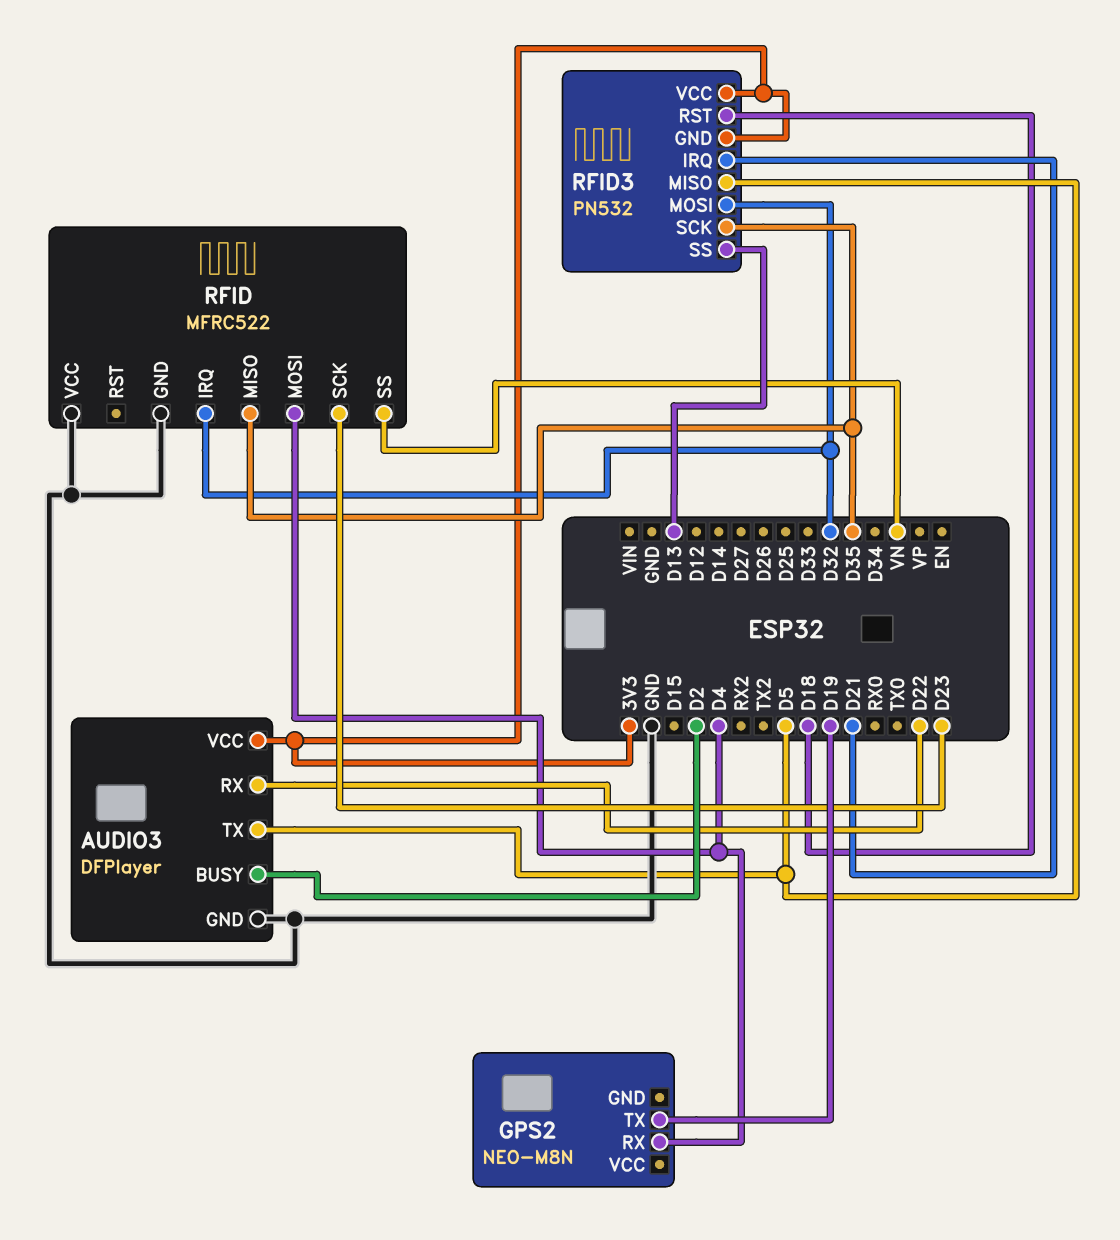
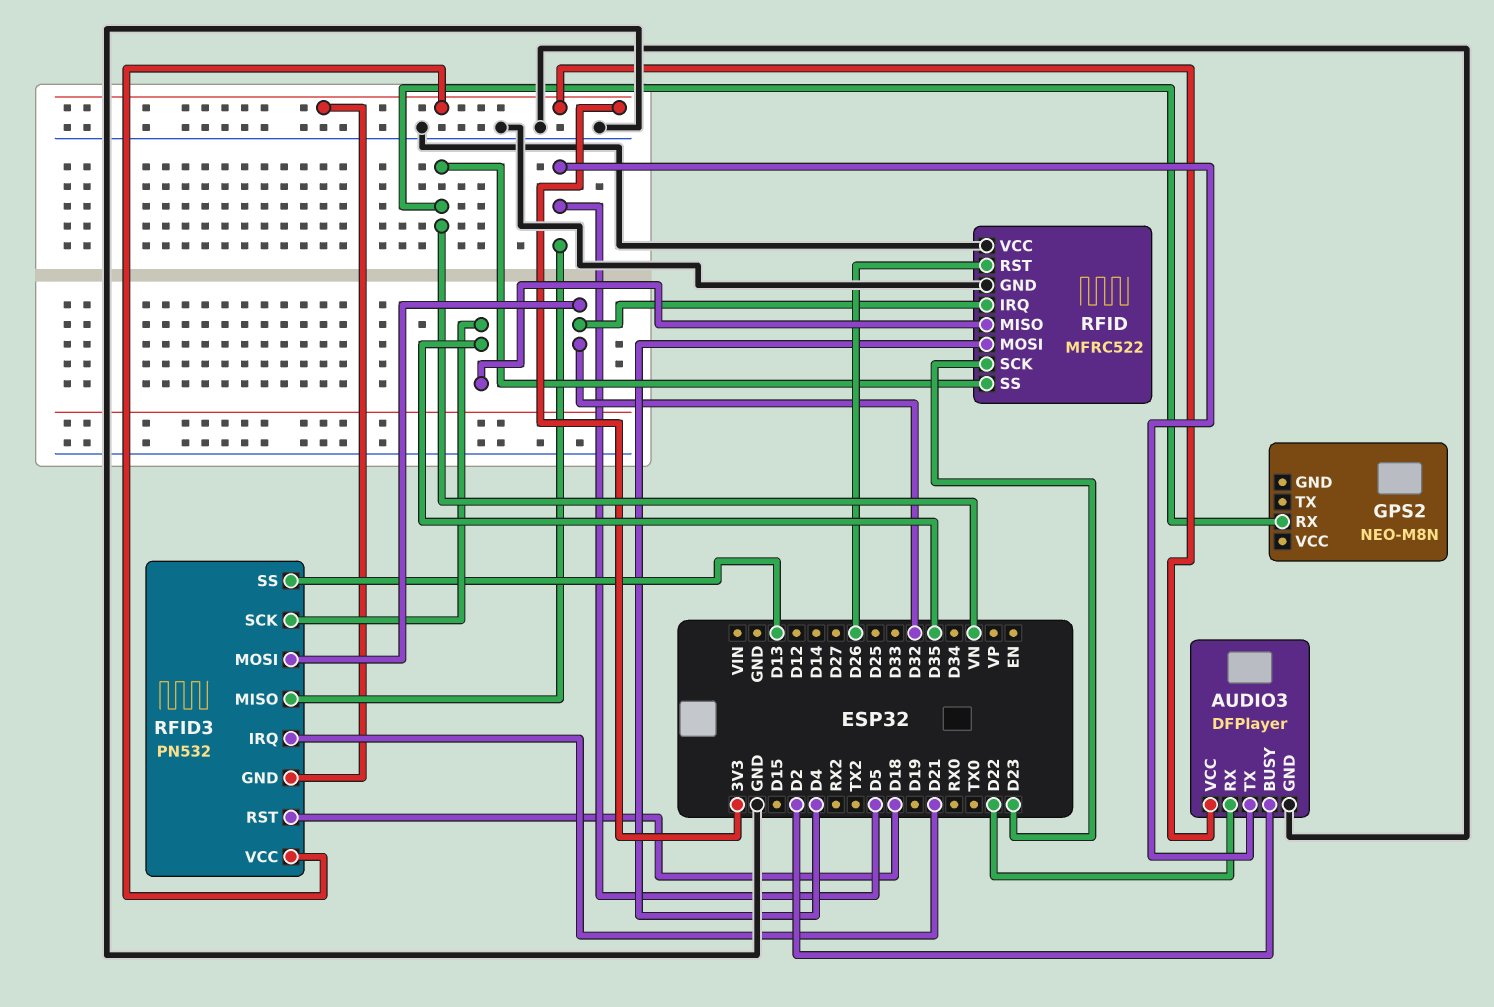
GPS2 pin RX: D4 -> VN
GPS2 pin TX: D19 -> none
RFID pin RST: none -> D26

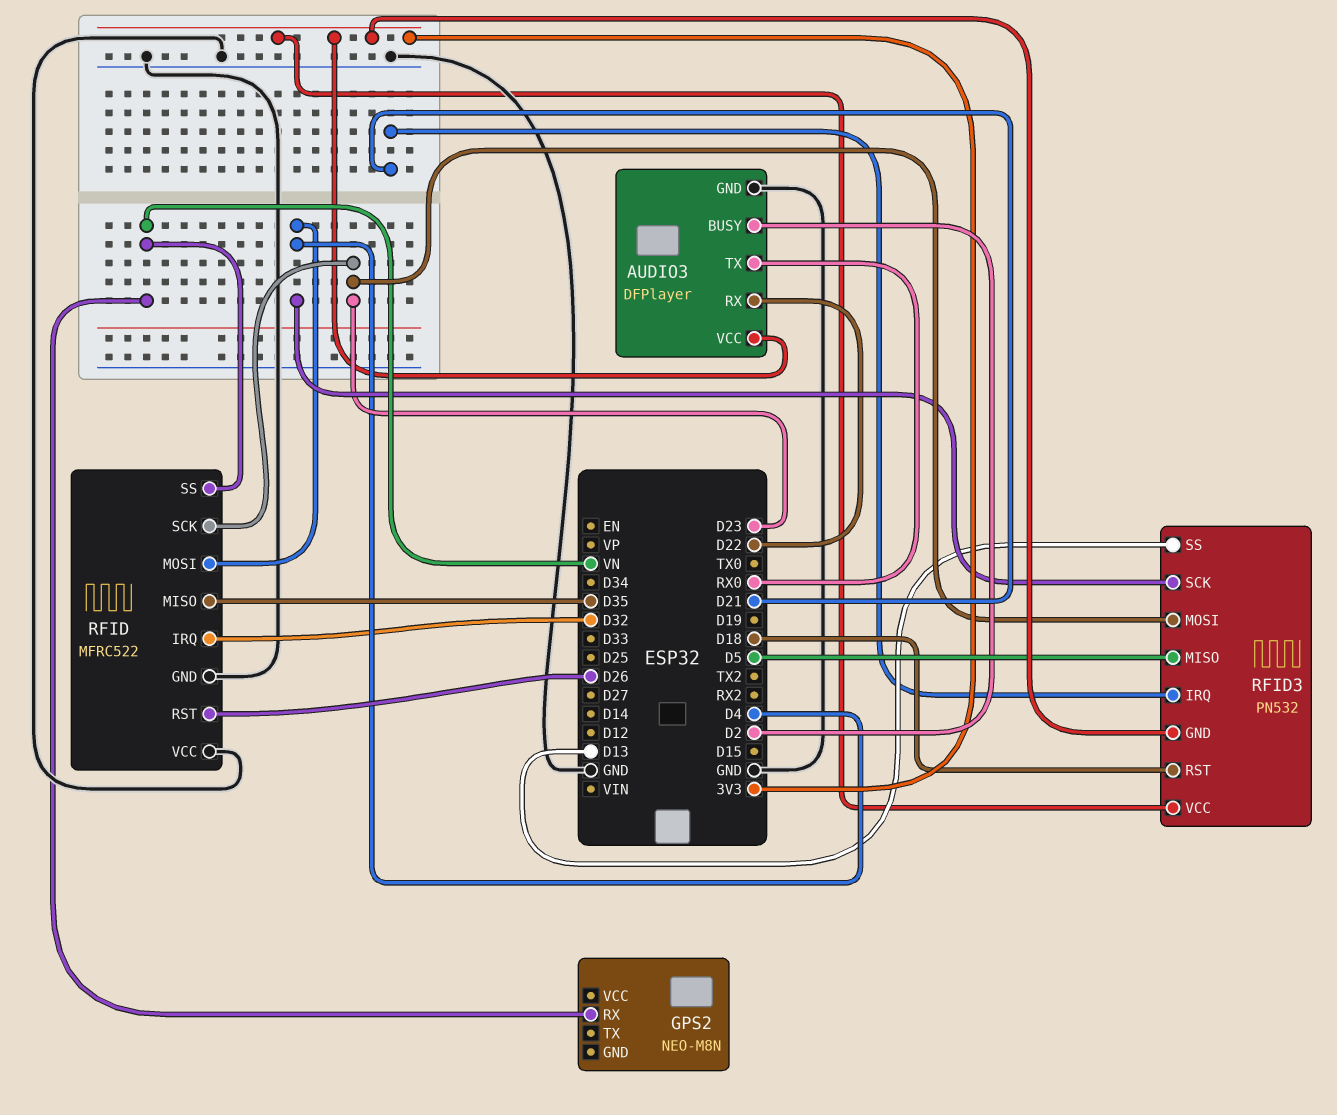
AUDIO3 pin TX: D5 -> RX0
RFID3 pin MOSI: D32 -> D23
RFID3 pin SCK: D35 -> D4

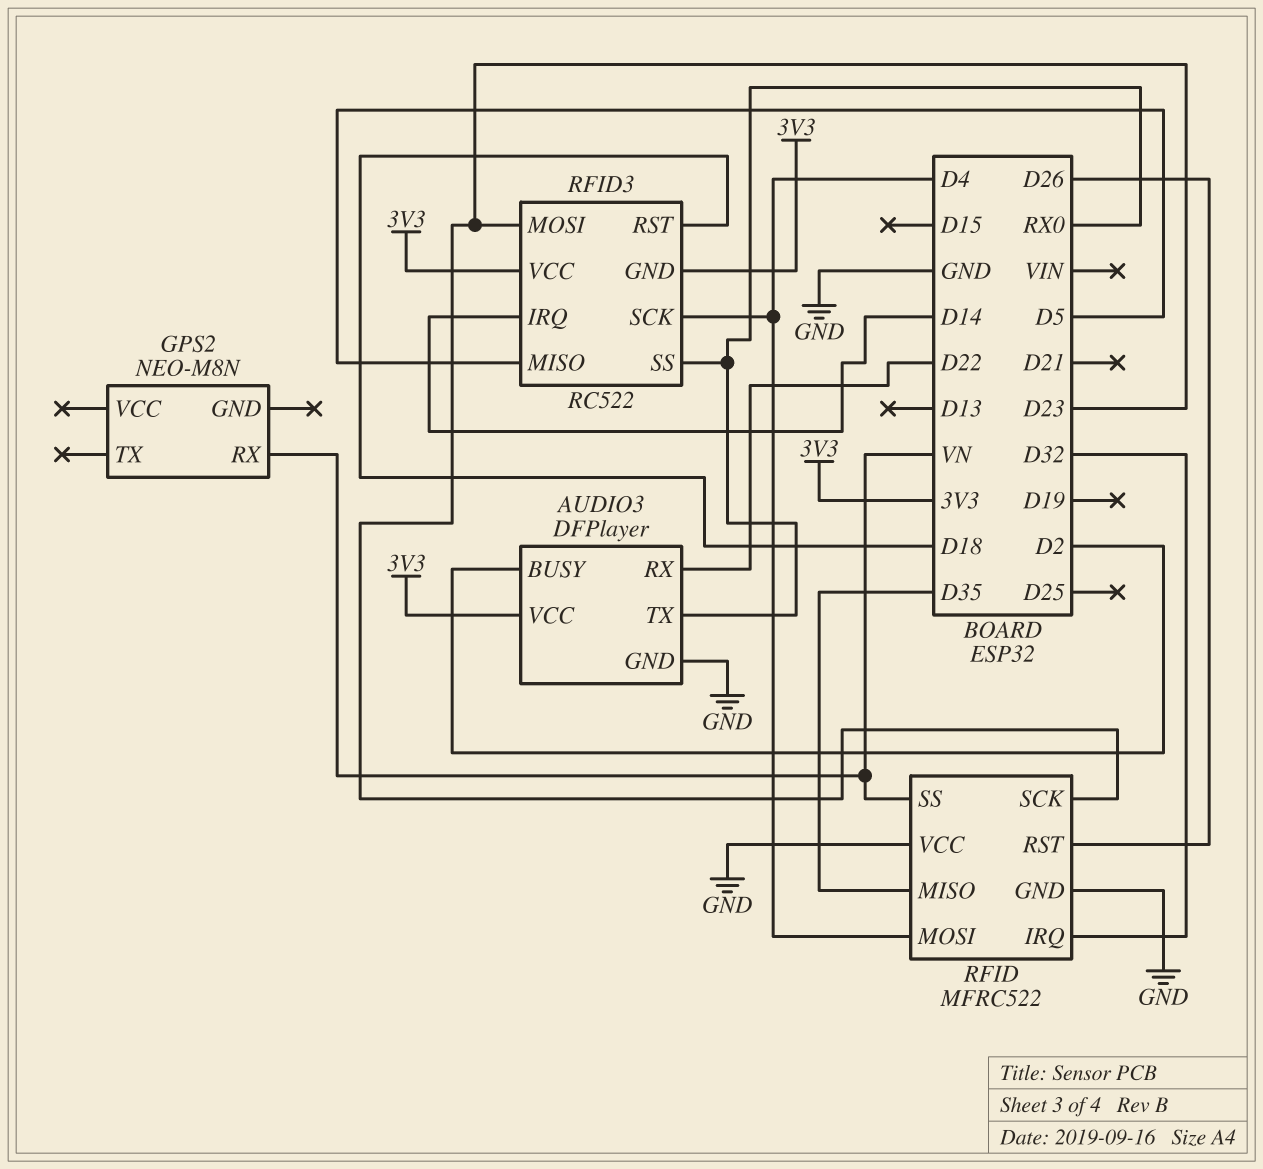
RFID3: PN532 -> RC522
RFID3 pin IRQ: D21 -> D14
RFID3 pin SS: D13 -> RX0

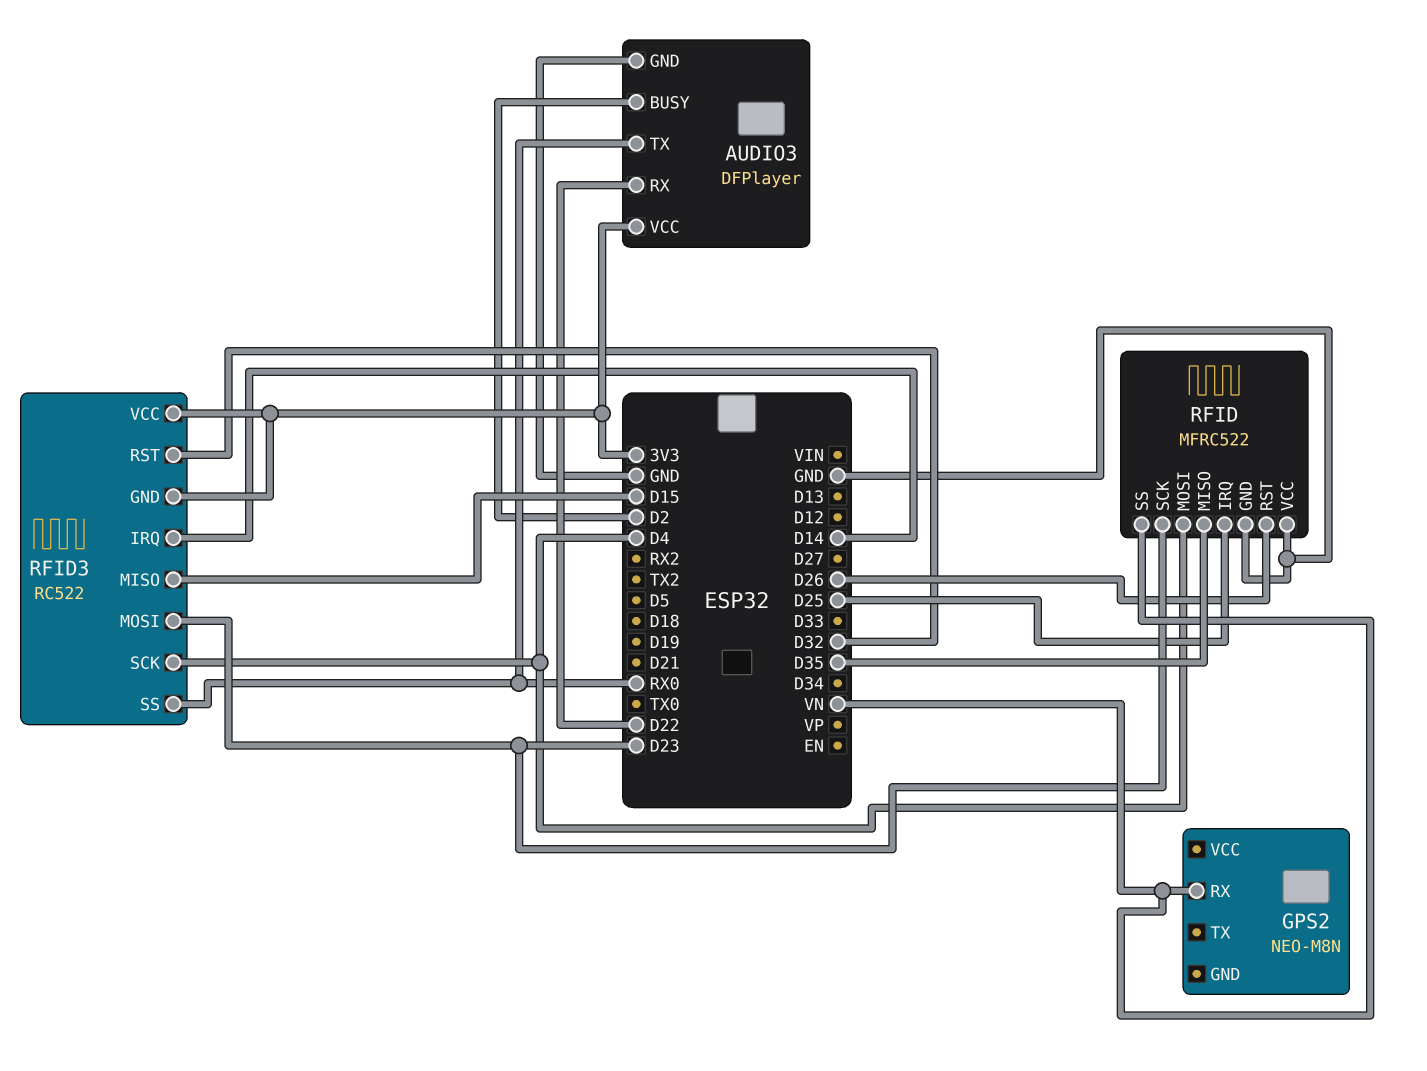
RFID pin IRQ: D32 -> D25
RFID3 pin MISO: D5 -> D15
RFID3 pin RST: D18 -> D32

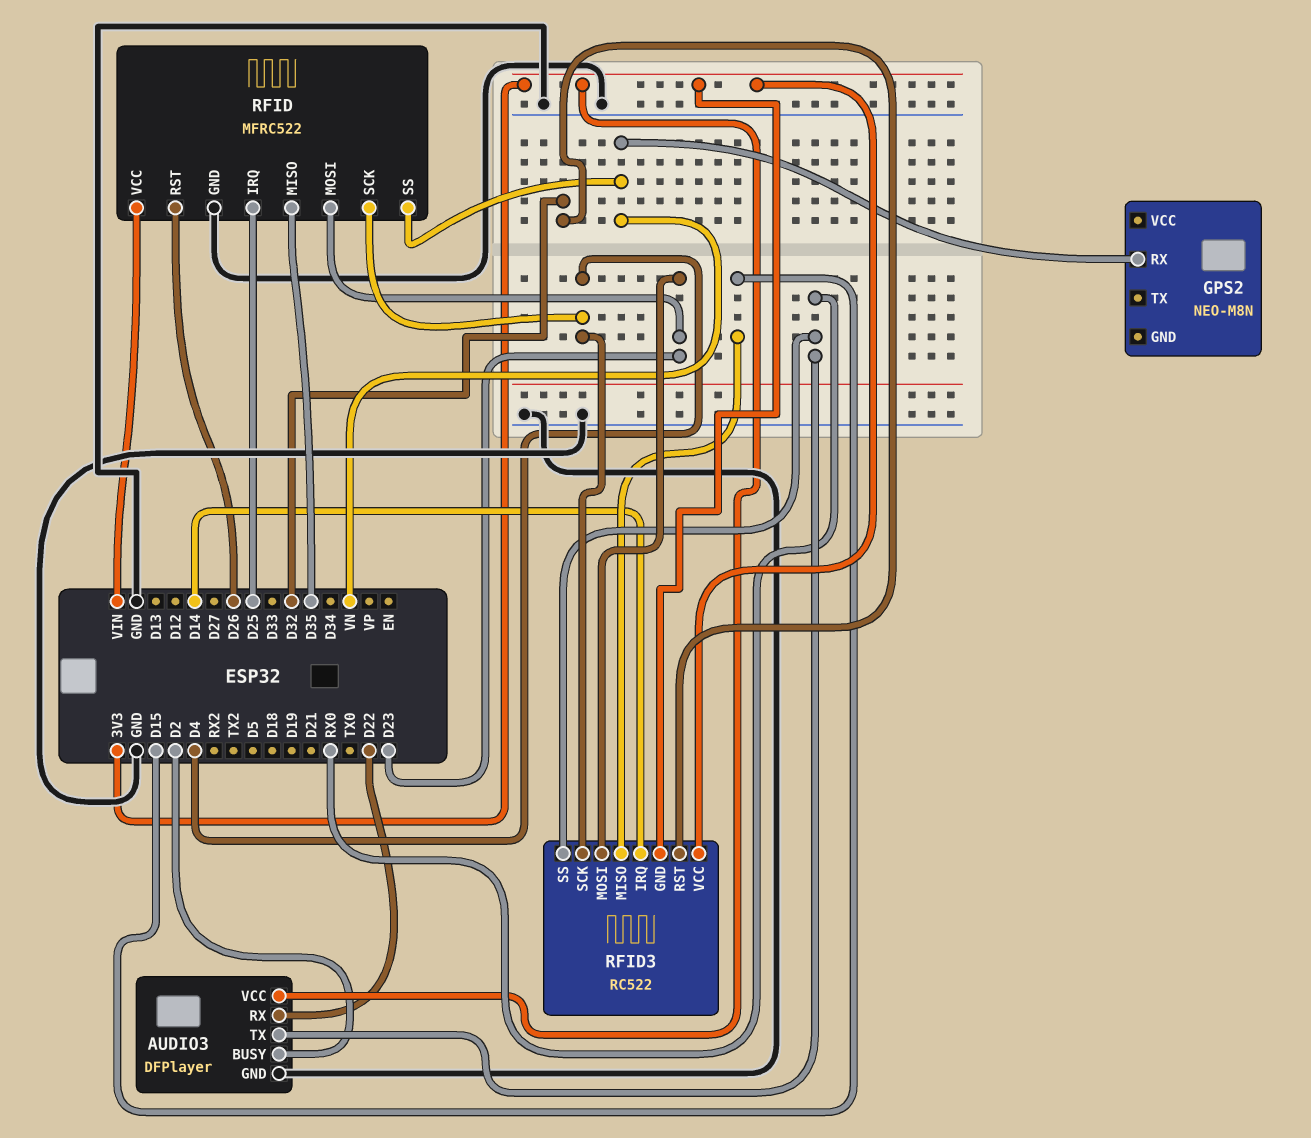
RFID pin MOSI: D4 -> D23
RFID pin SCK: D23 -> D4
RFID pin VCC: GND -> VIN

